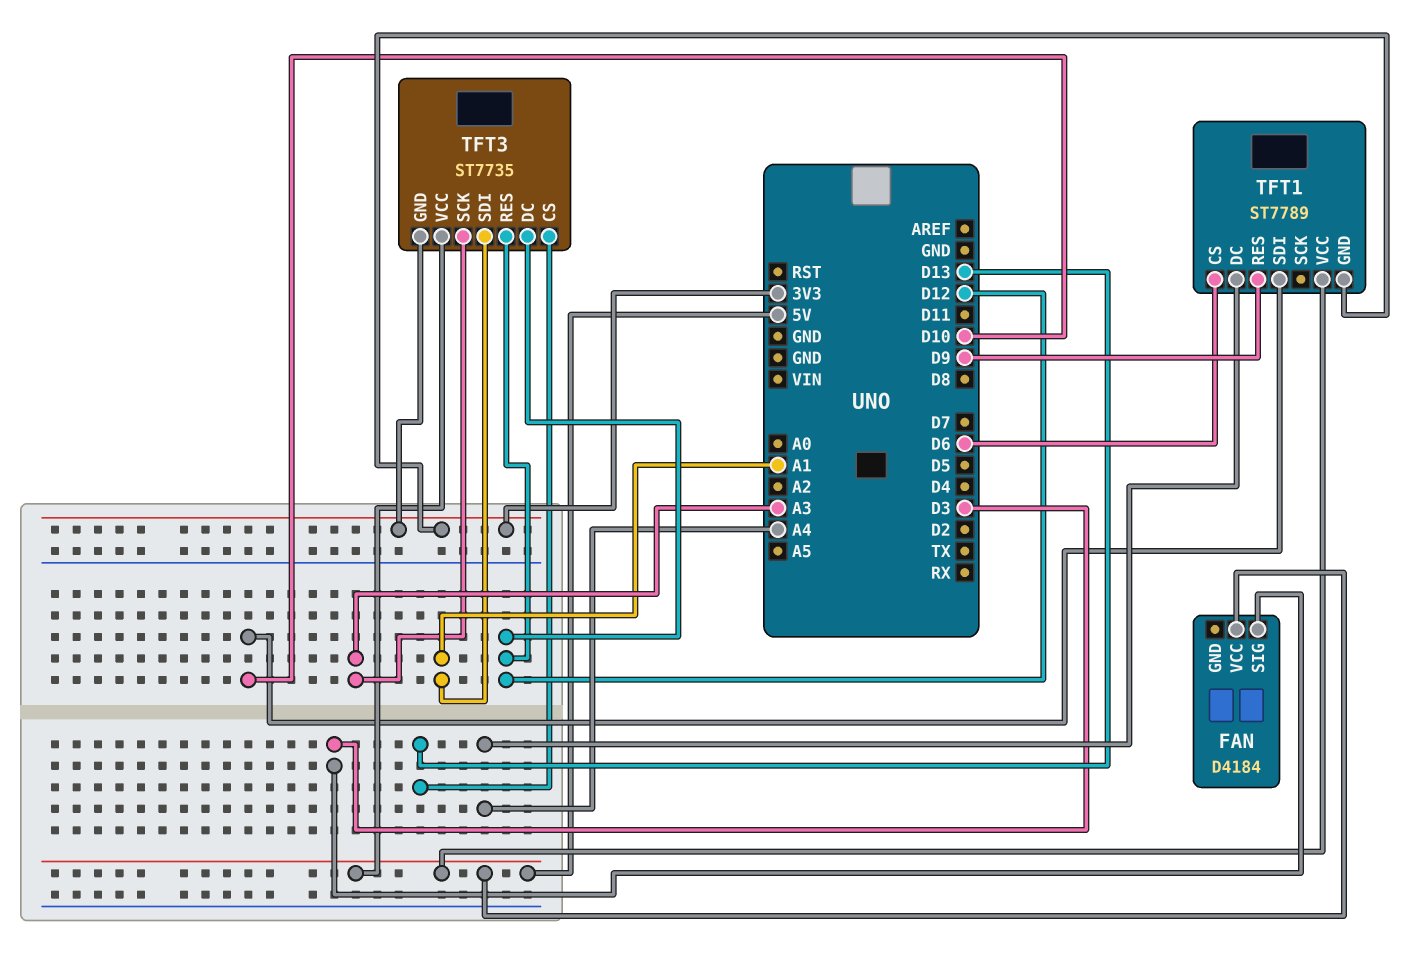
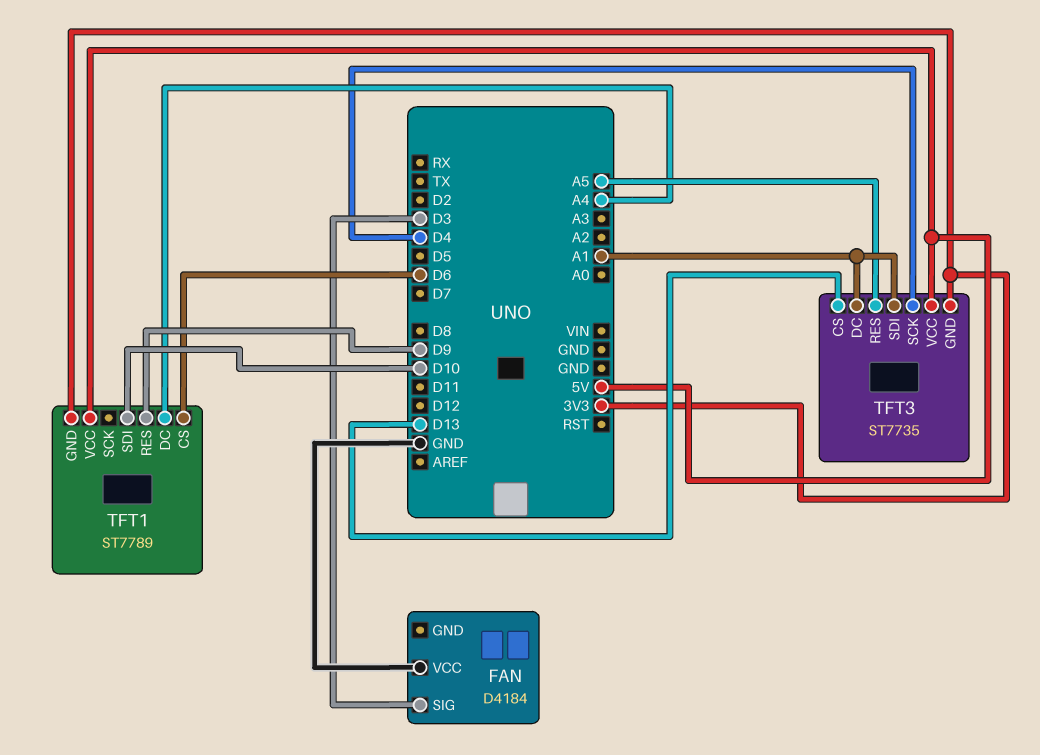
FAN pin VCC: 5V -> GND
TFT3 pin DC: D12 -> A1
TFT3 pin RES: D12 -> A5
TFT3 pin SCK: A3 -> D4

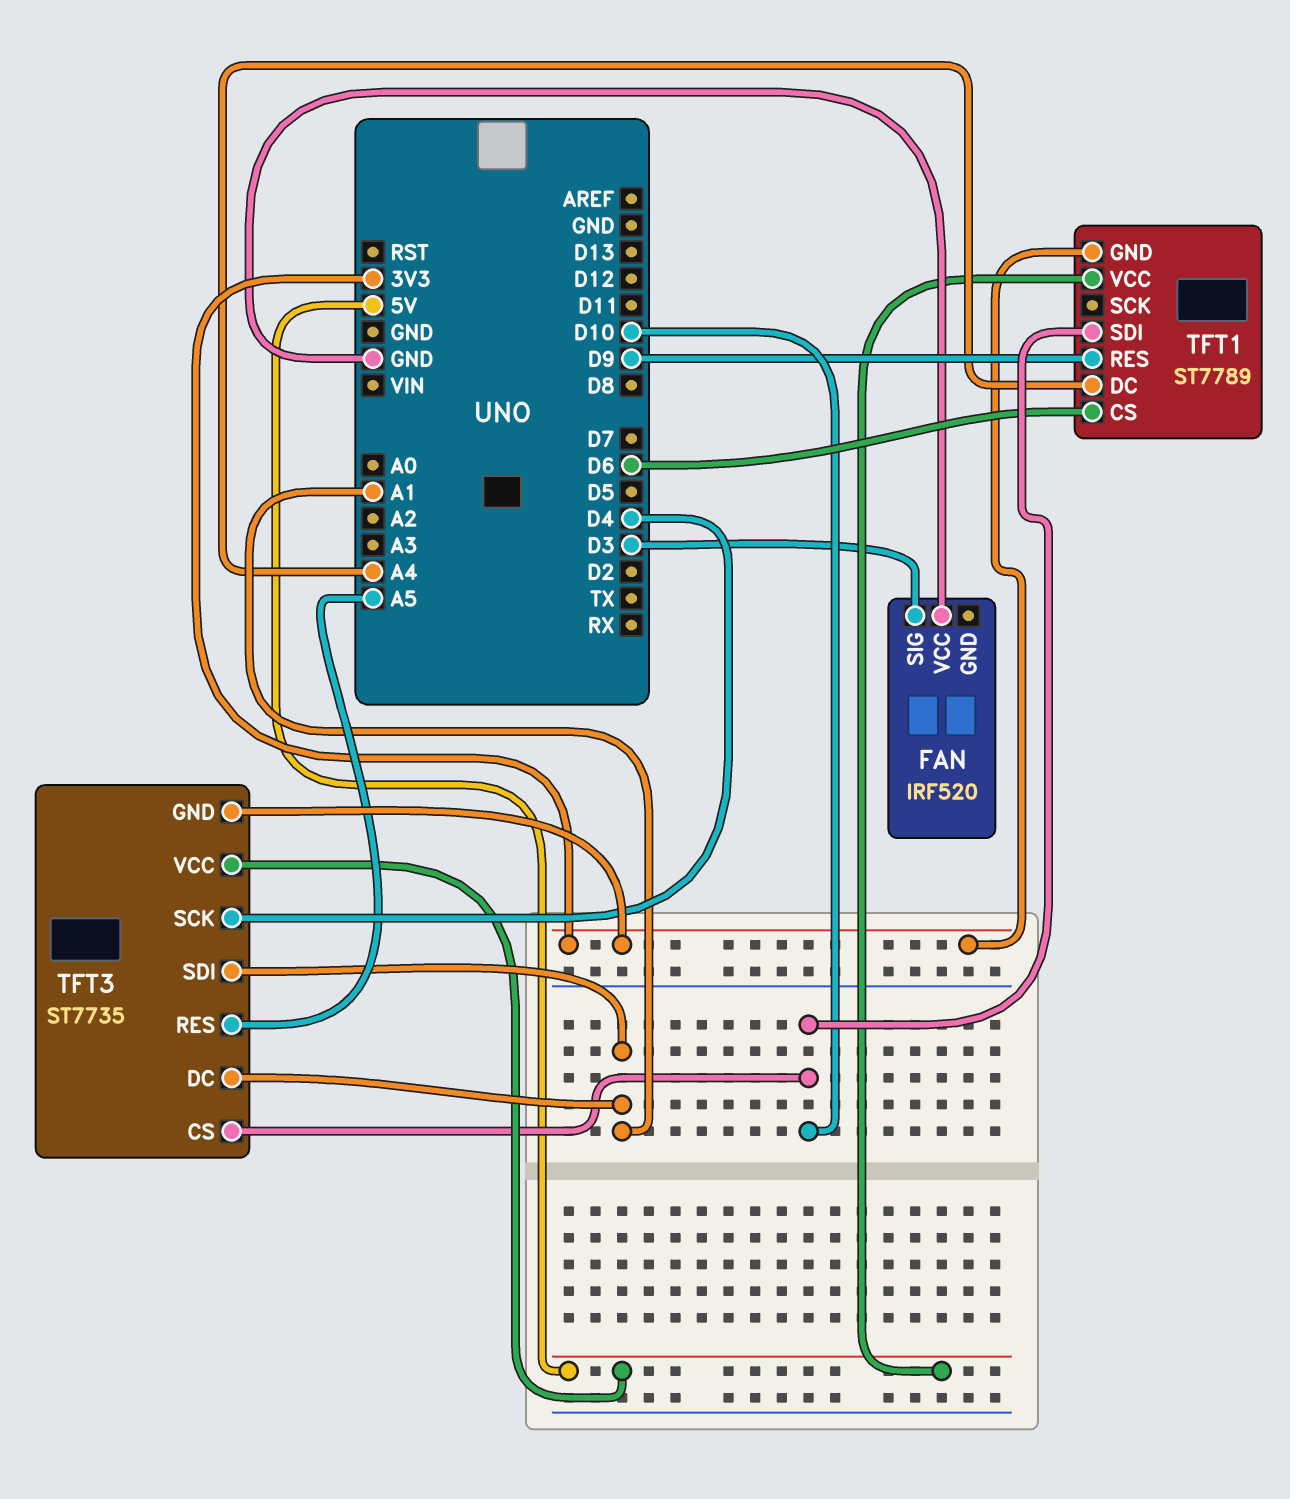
FAN: D4184 -> IRF520
TFT3 pin CS: D13 -> D10

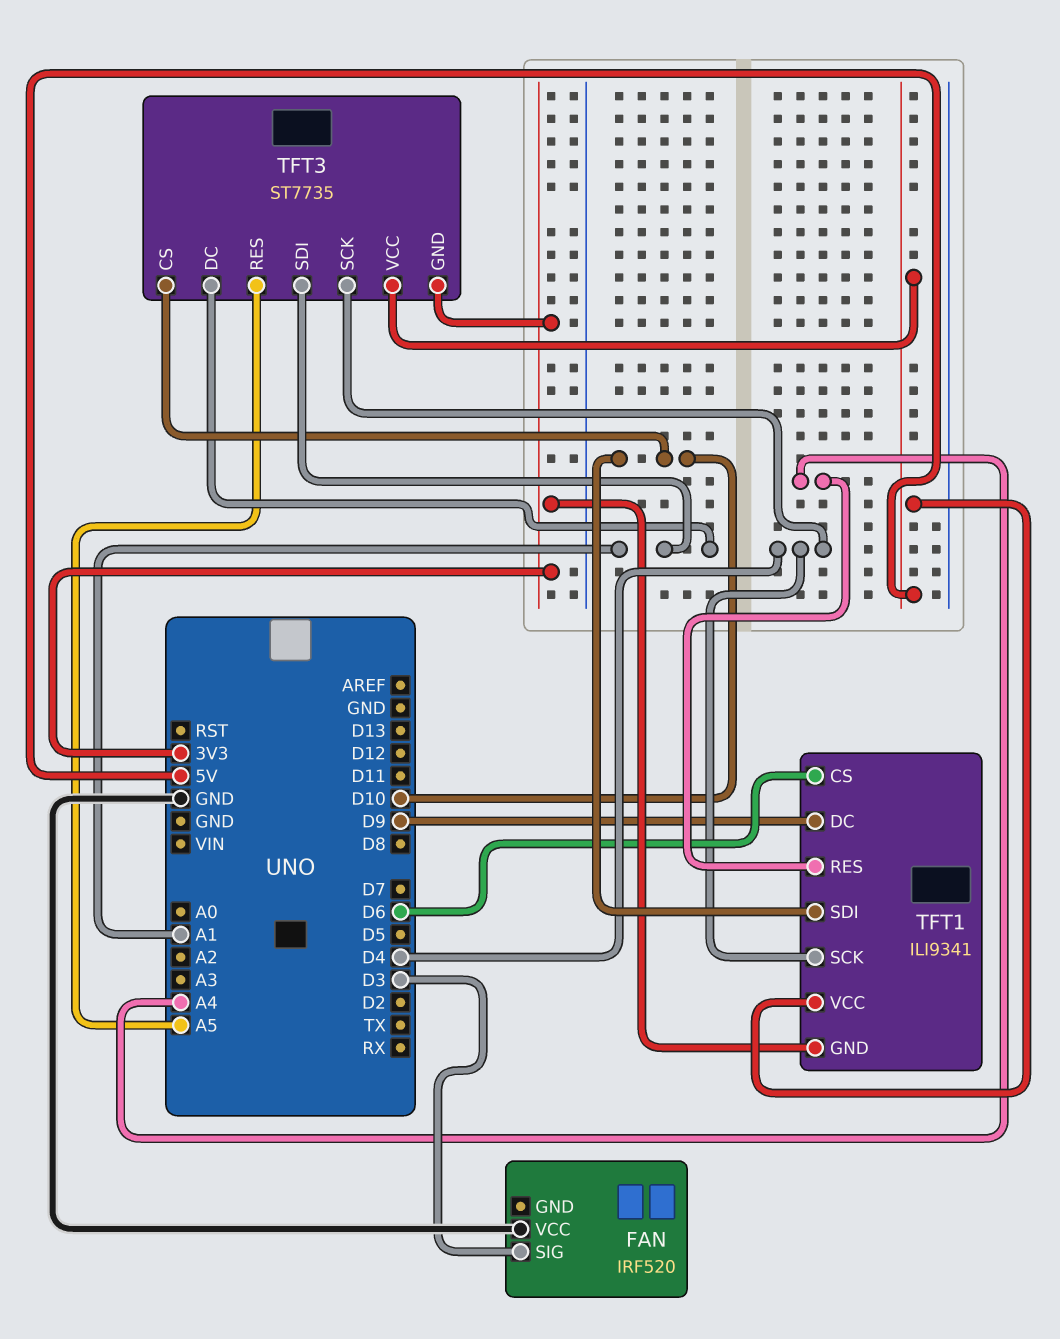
TFT1: ST7789 -> ILI9341
TFT1 pin DC: A4 -> D9
TFT1 pin RES: D9 -> A4
TFT1 pin SCK: none -> D4

